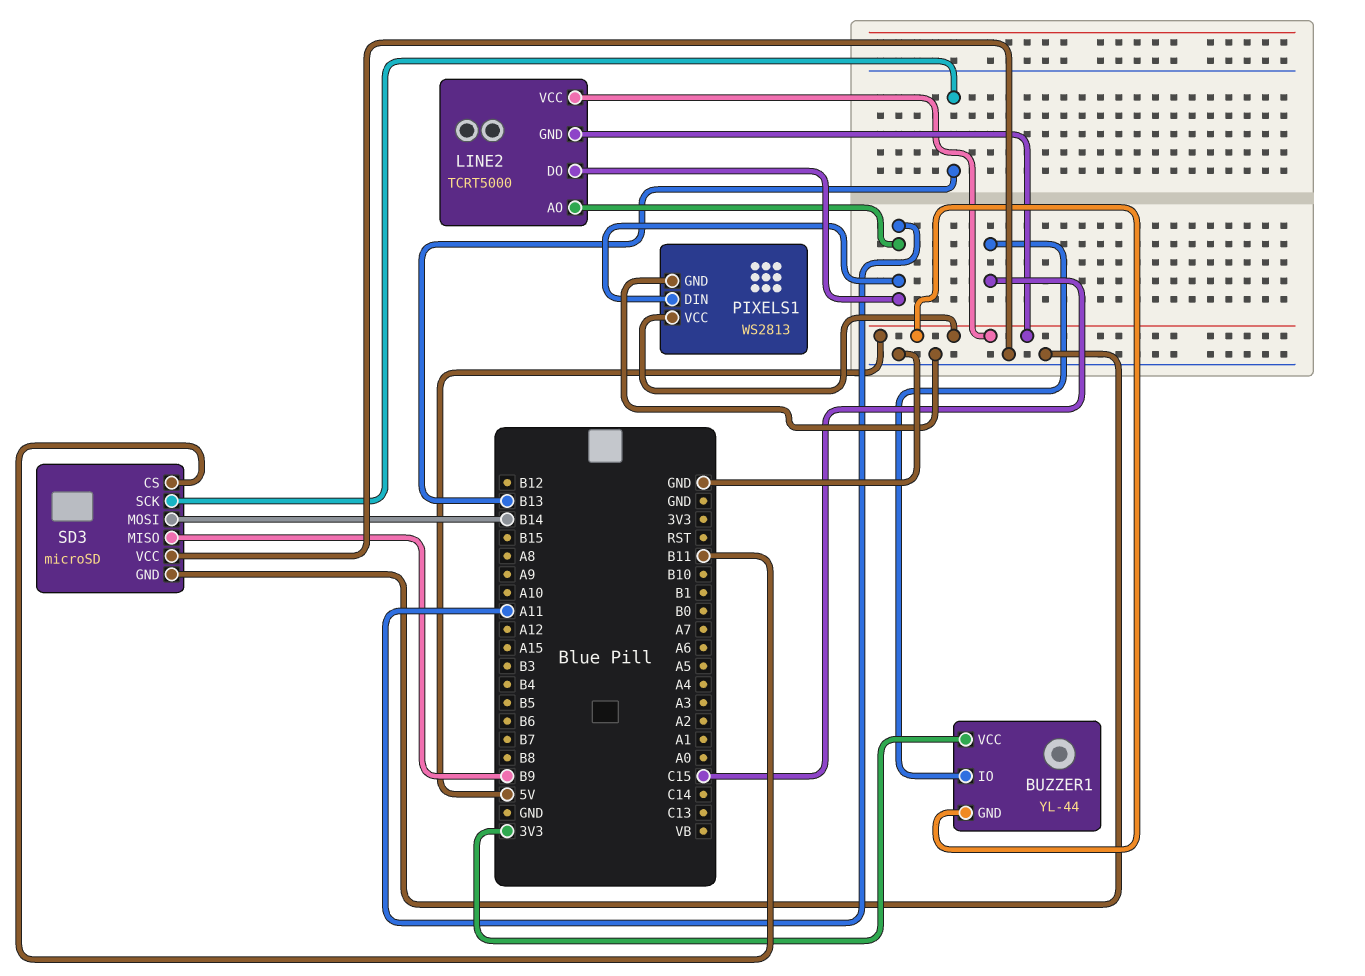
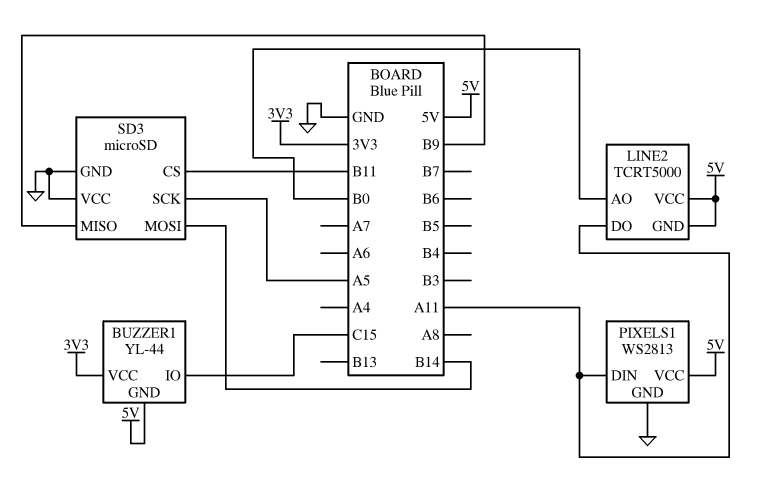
LINE2 pin AO: A11 -> B0
SD3 pin SCK: B13 -> A5

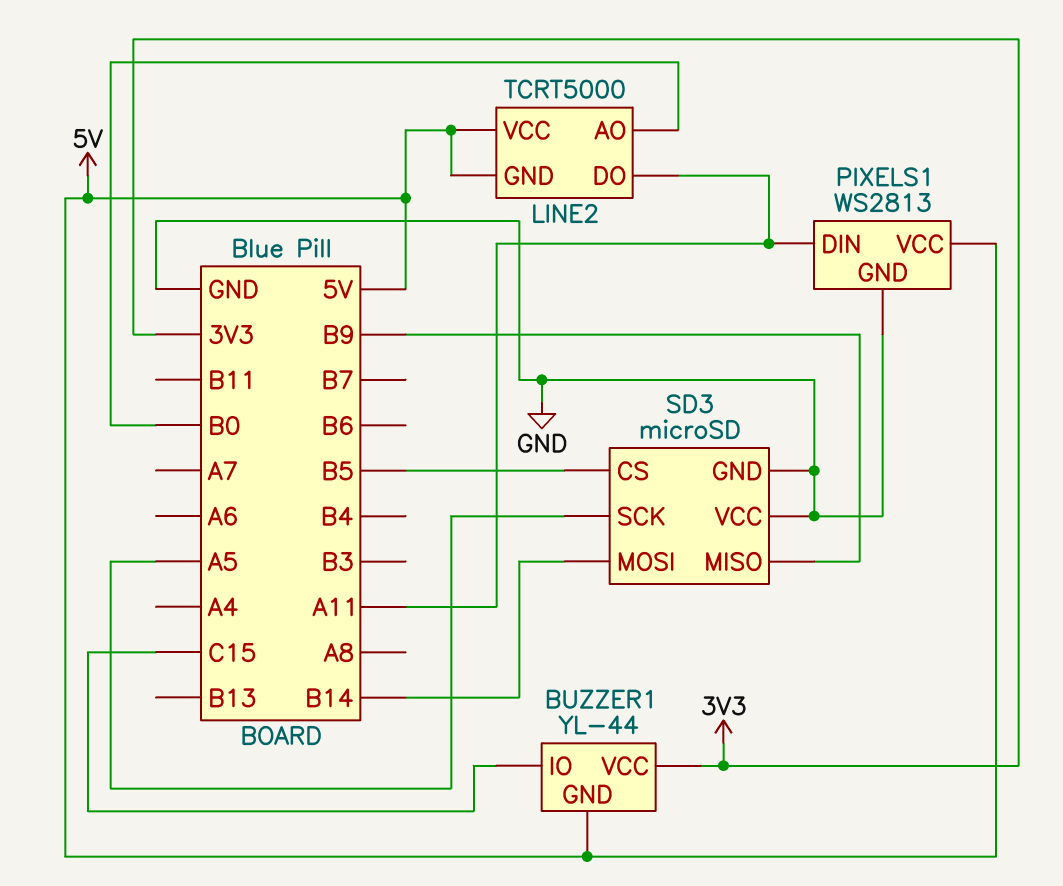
SD3 pin CS: B11 -> B5

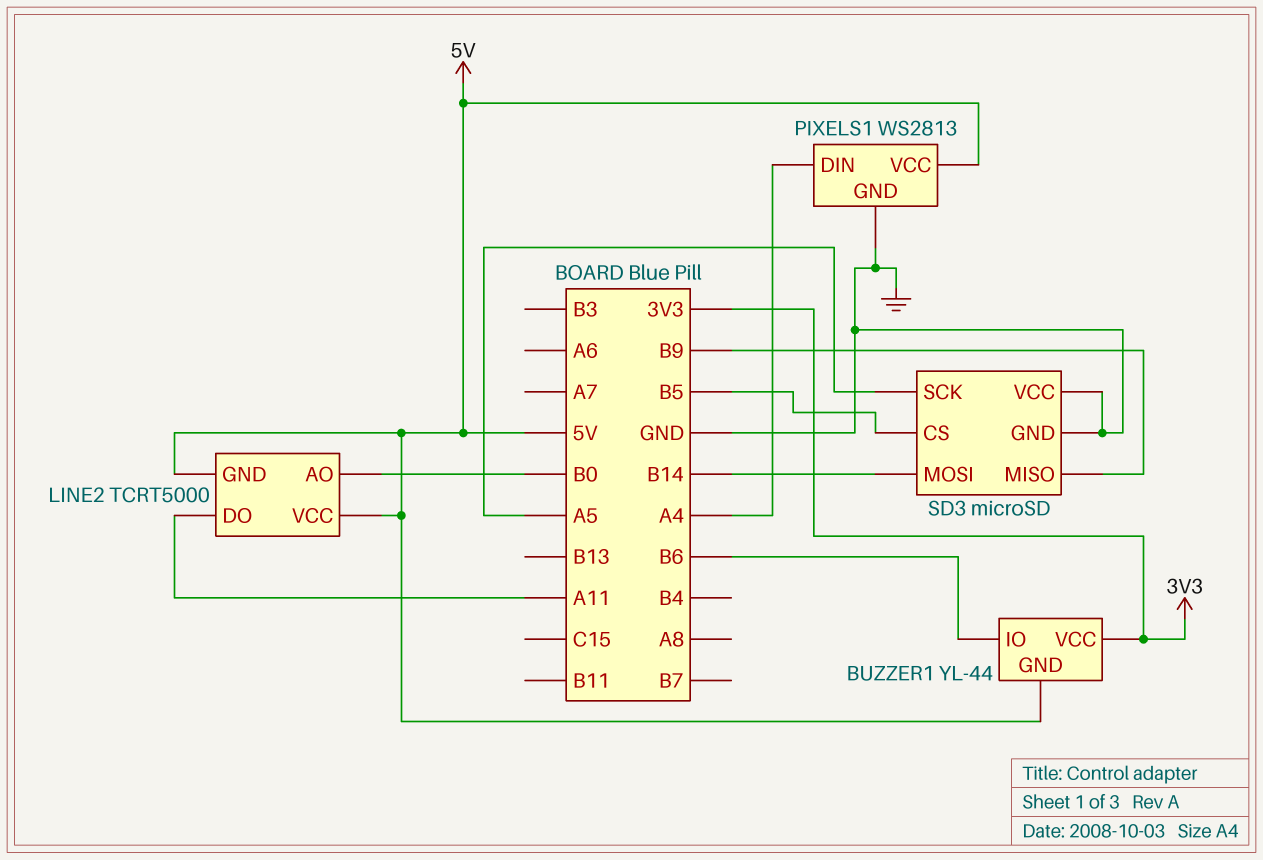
BUZZER1 pin IO: C15 -> B6
PIXELS1 pin DIN: A11 -> A4

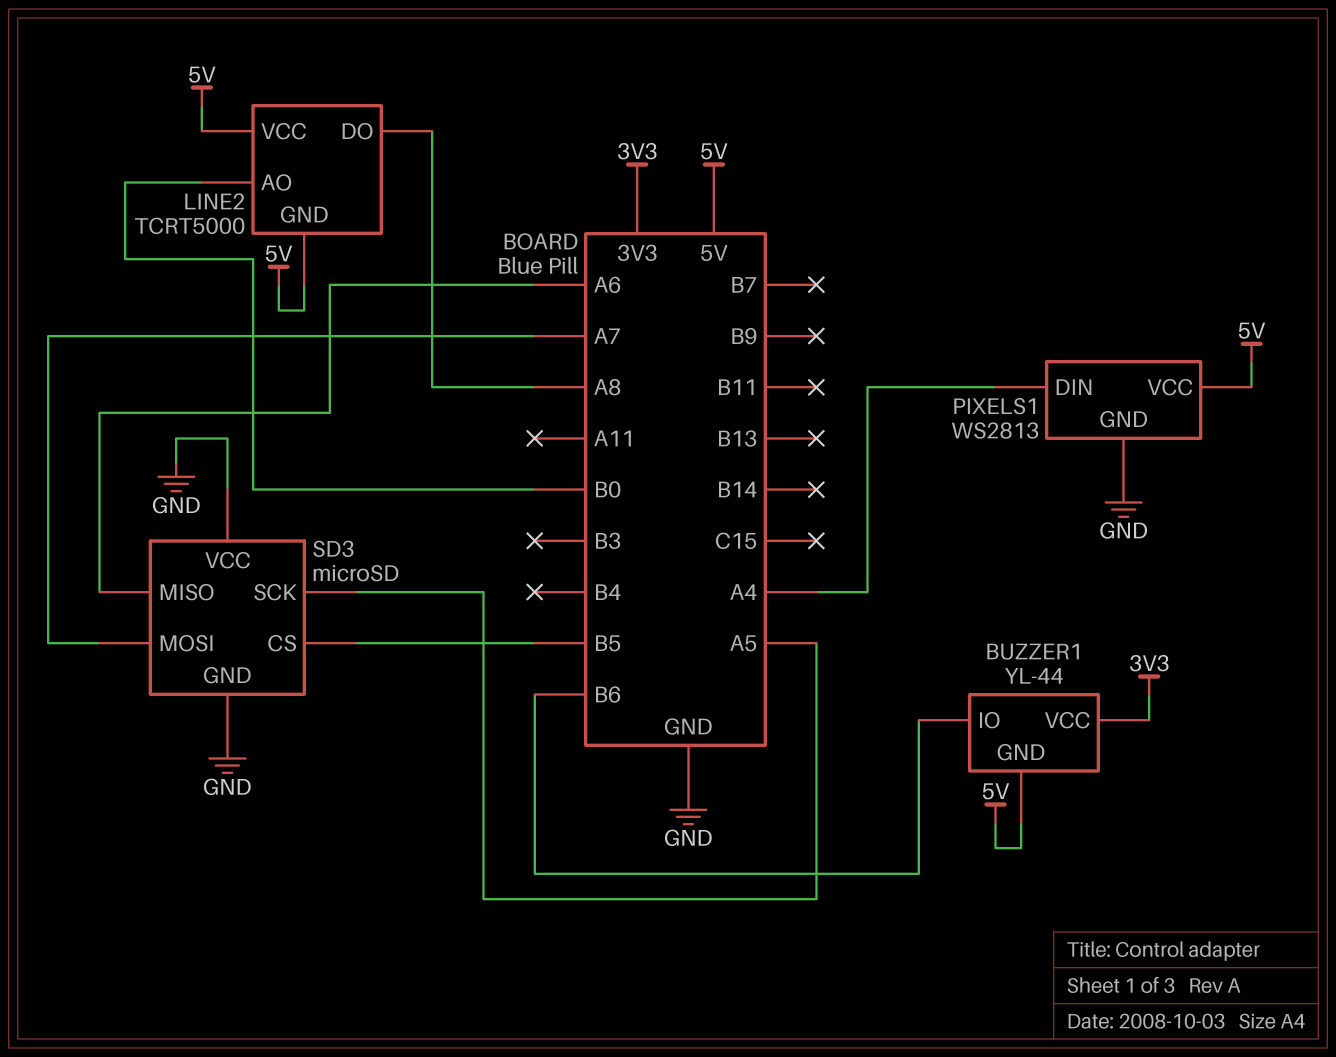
LINE2 pin DO: A11 -> A8
SD3 pin MISO: B9 -> A6
SD3 pin MOSI: B14 -> A7

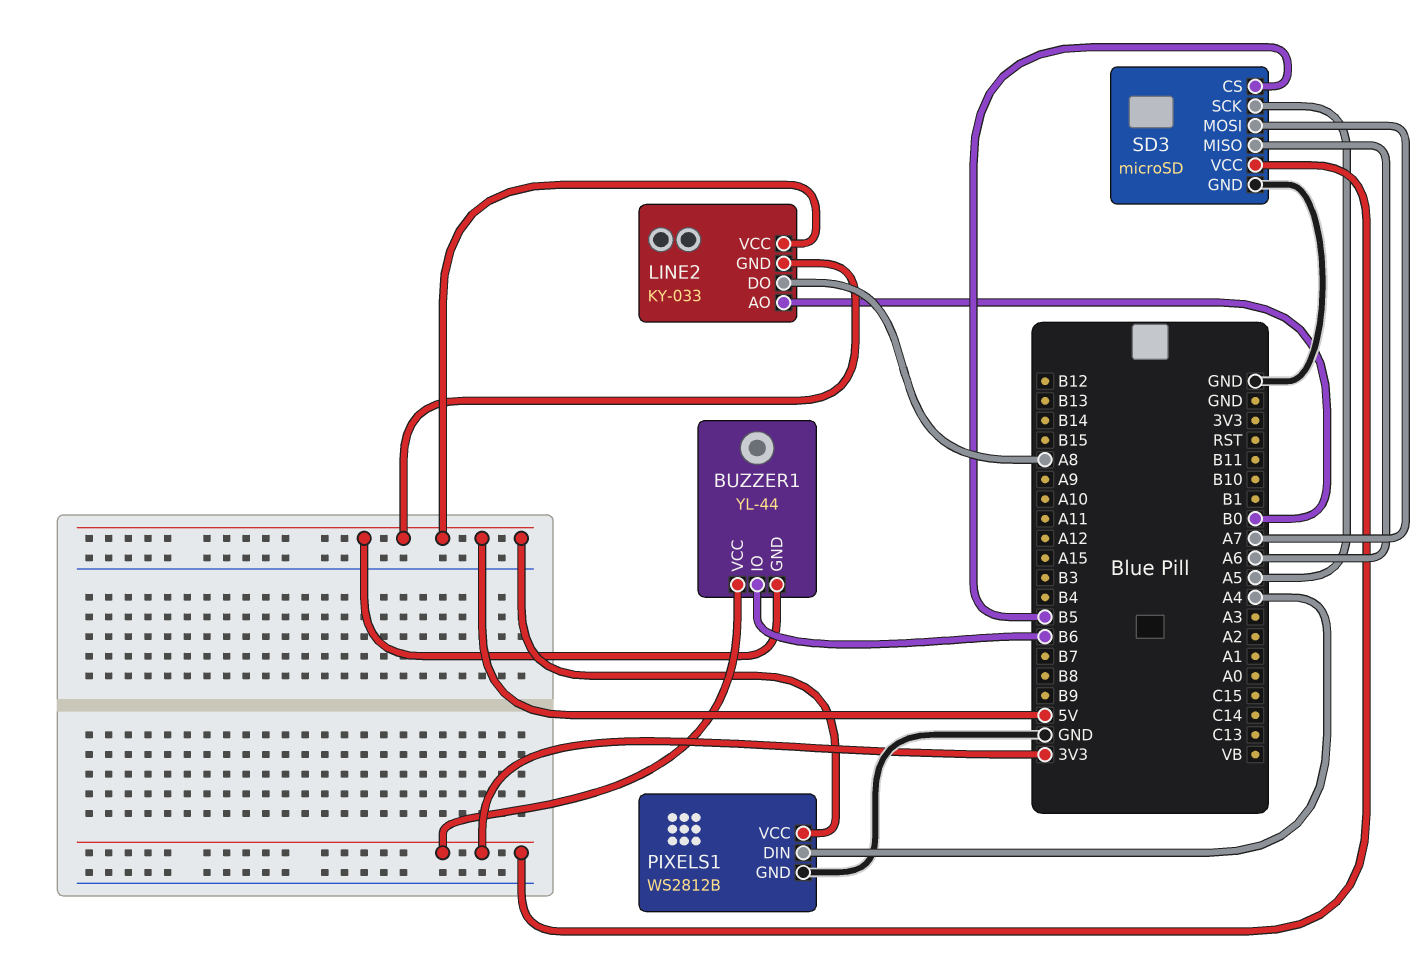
LINE2: TCRT5000 -> KY-033
PIXELS1: WS2813 -> WS2812B
SD3 pin VCC: GND -> 3V3

